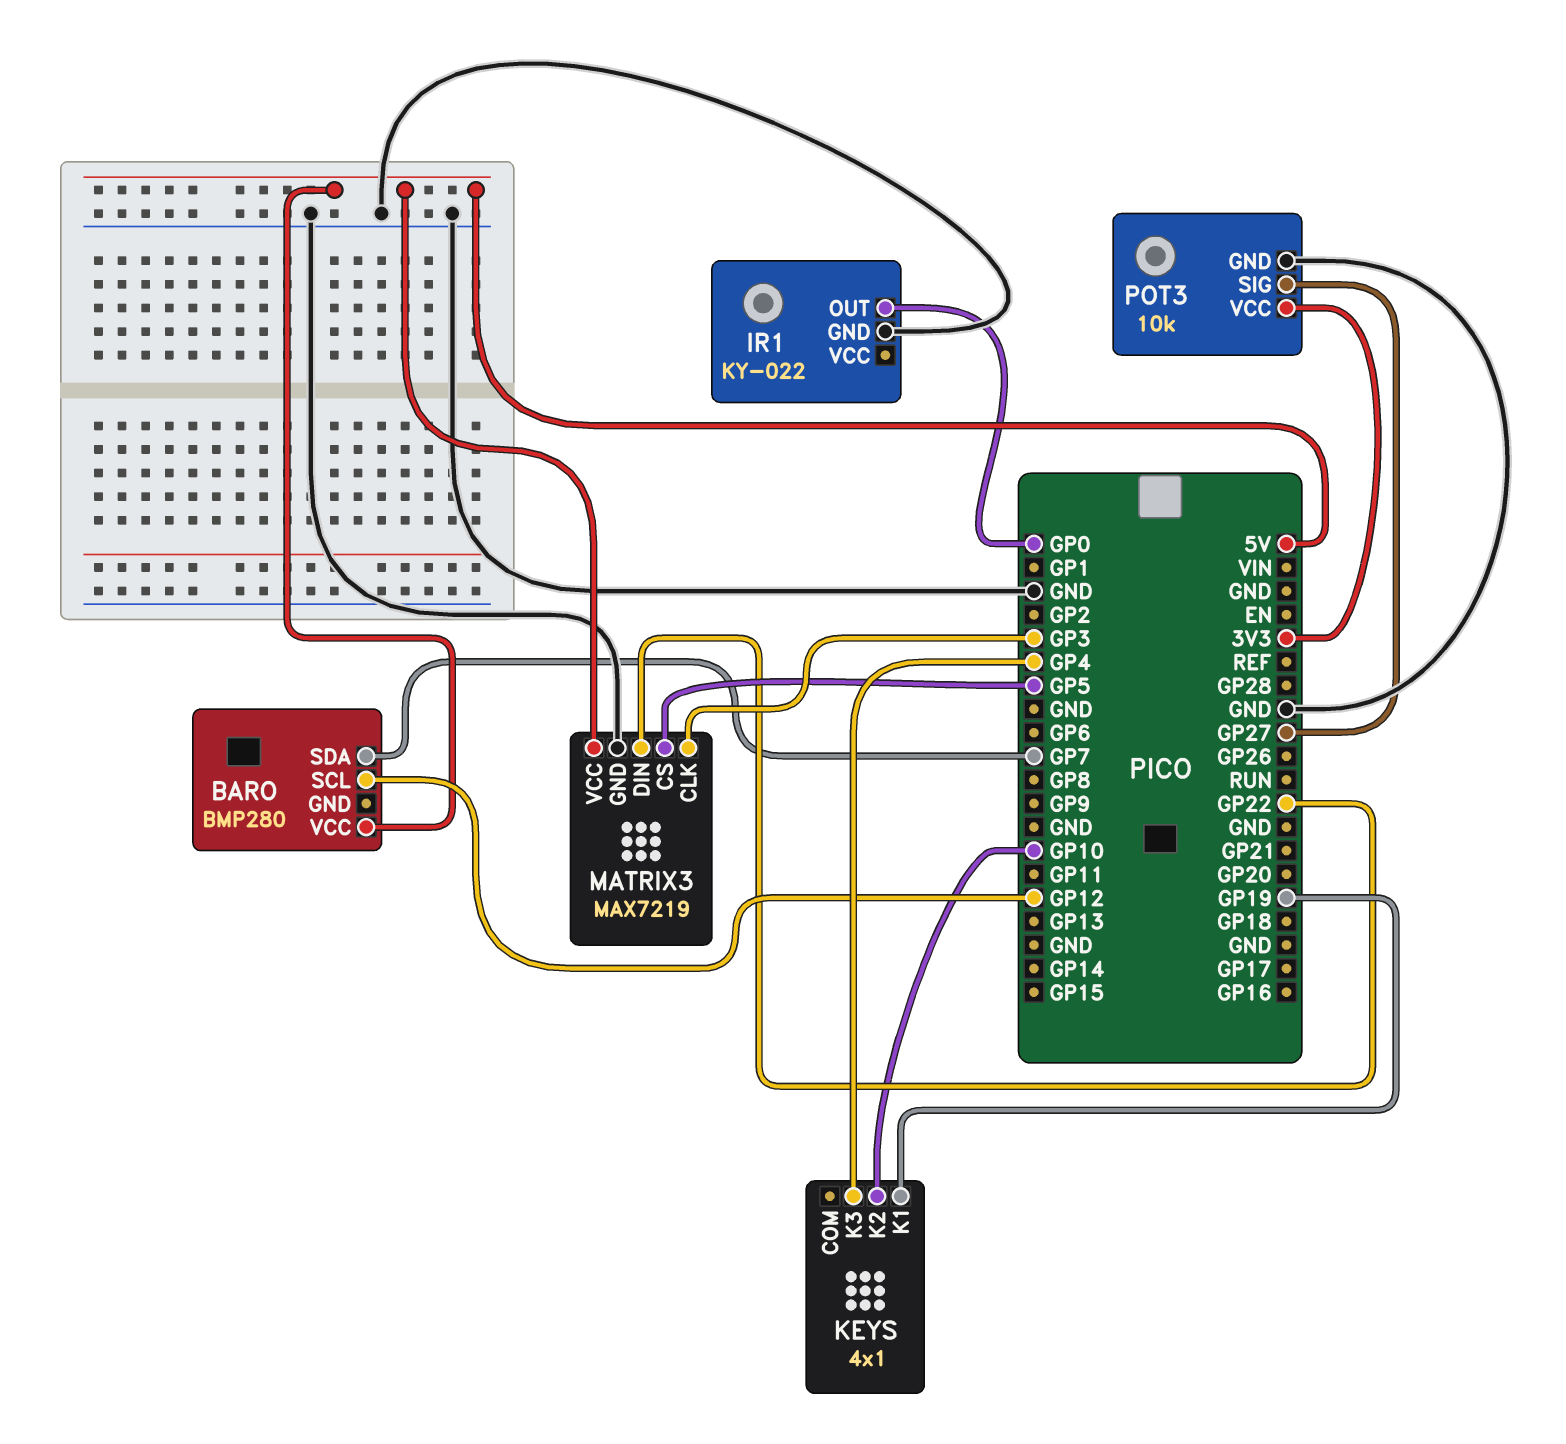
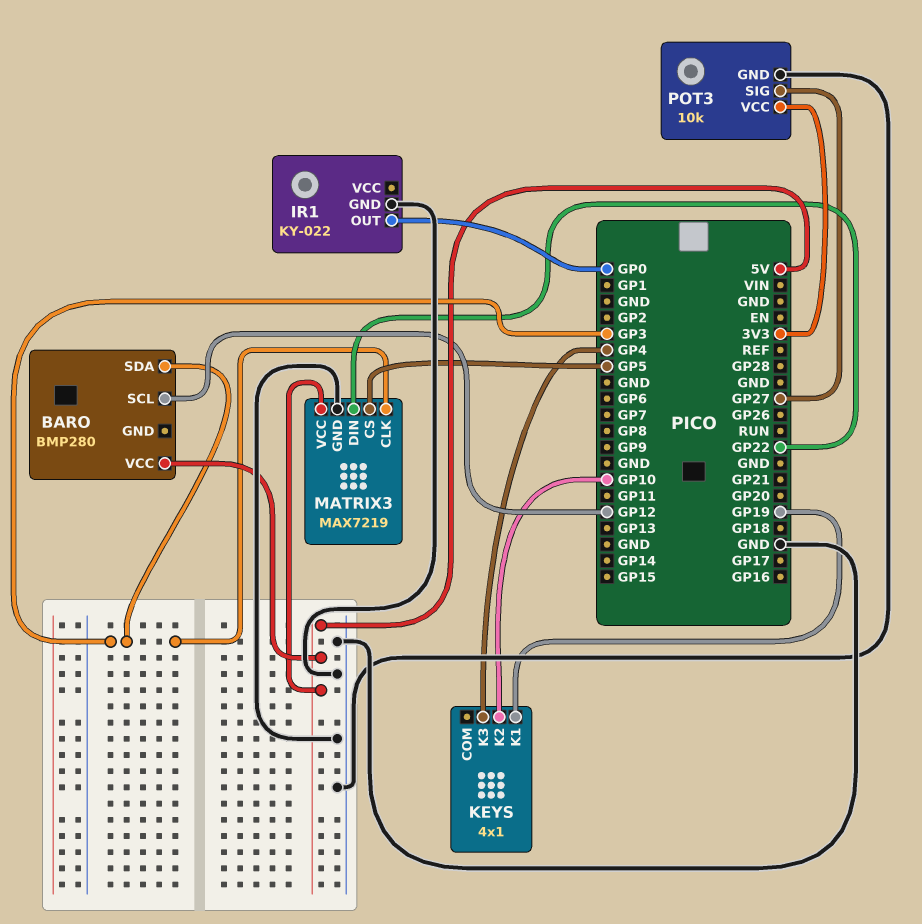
BARO pin SDA: GP7 -> GP3

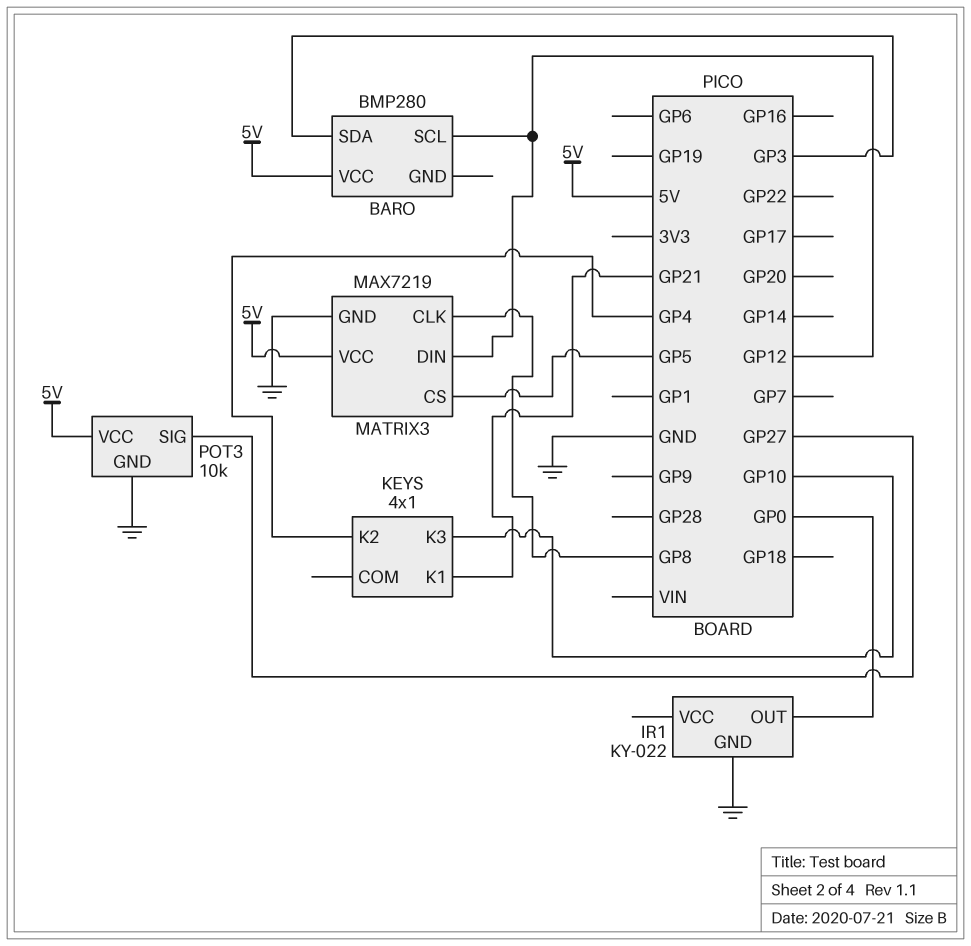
KEYS pin K1: GP19 -> GP21
KEYS pin K2: GP10 -> GP4
KEYS pin K3: GP4 -> GP10
MATRIX3 pin CLK: GP3 -> GP8
MATRIX3 pin DIN: GP22 -> GP12
POT3 pin VCC: 3V3 -> 5V

